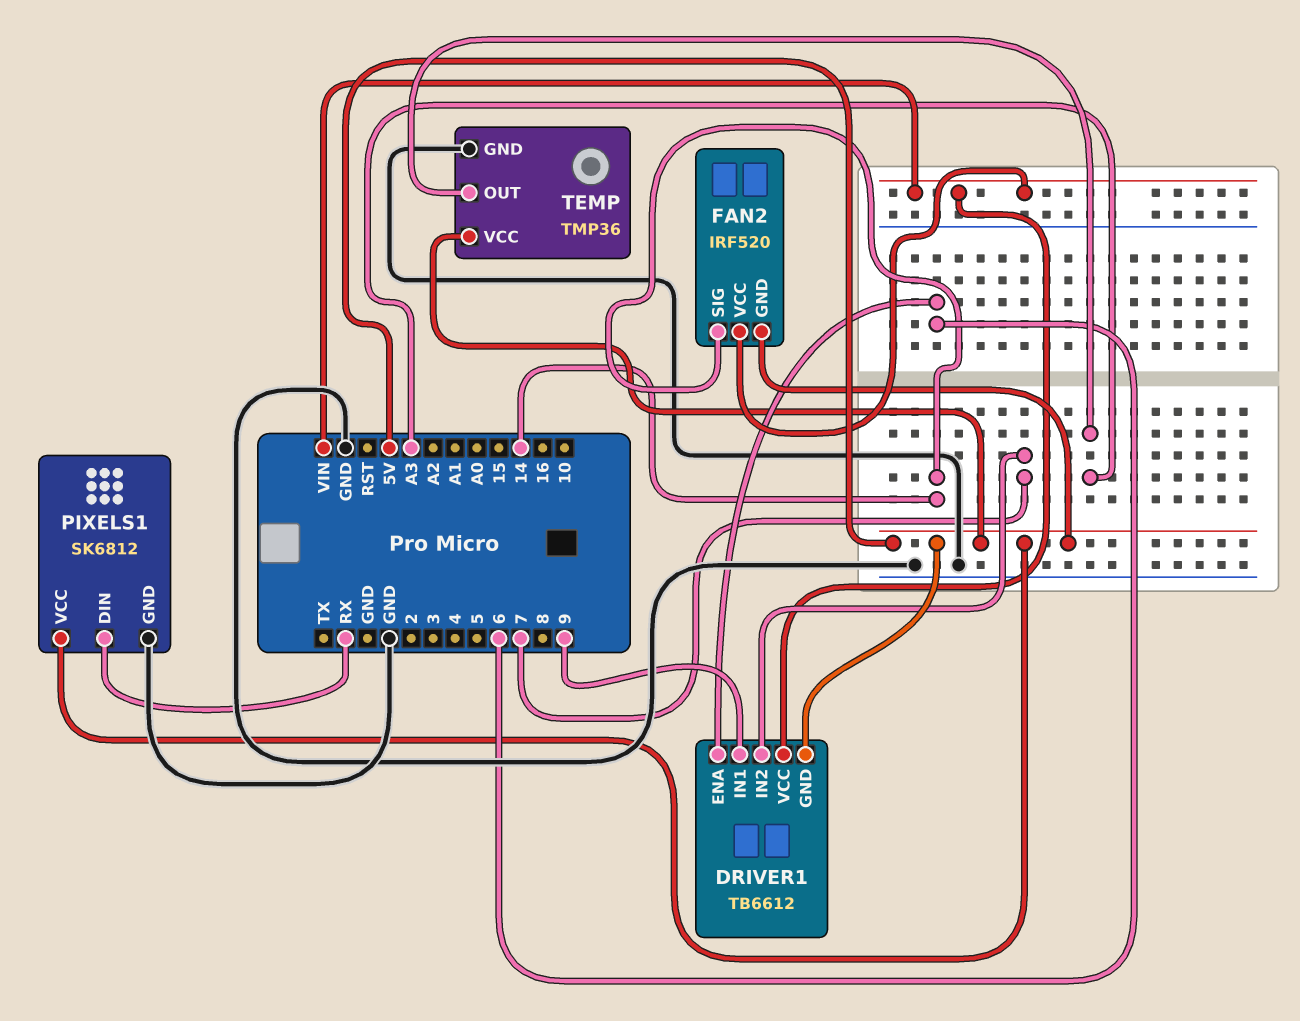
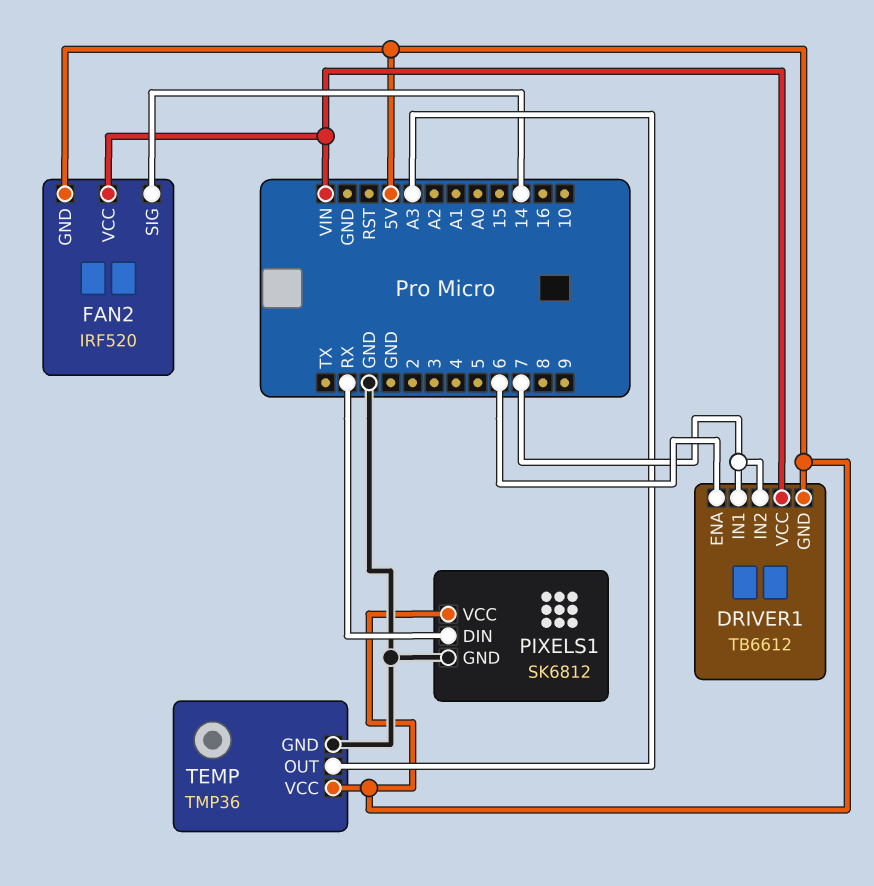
DRIVER1 pin IN1: 9 -> 7

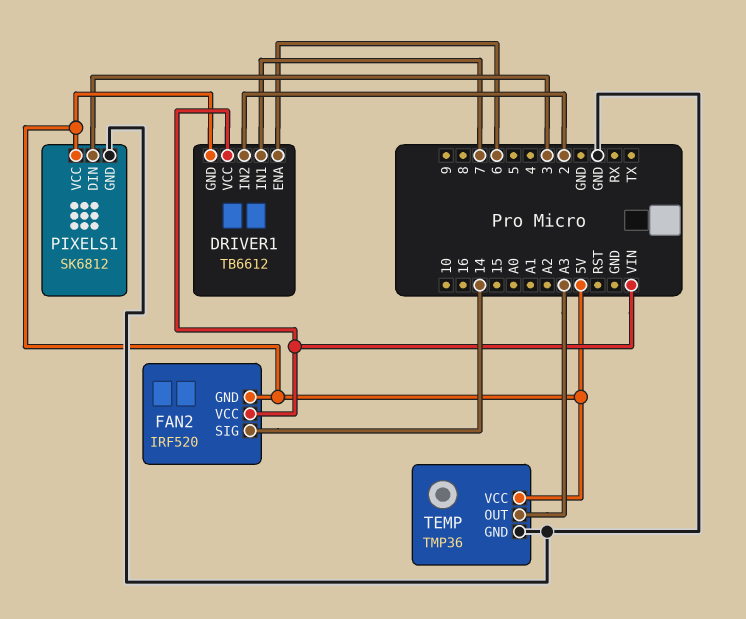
DRIVER1 pin IN2: 7 -> 2
PIXELS1 pin DIN: RX -> 3

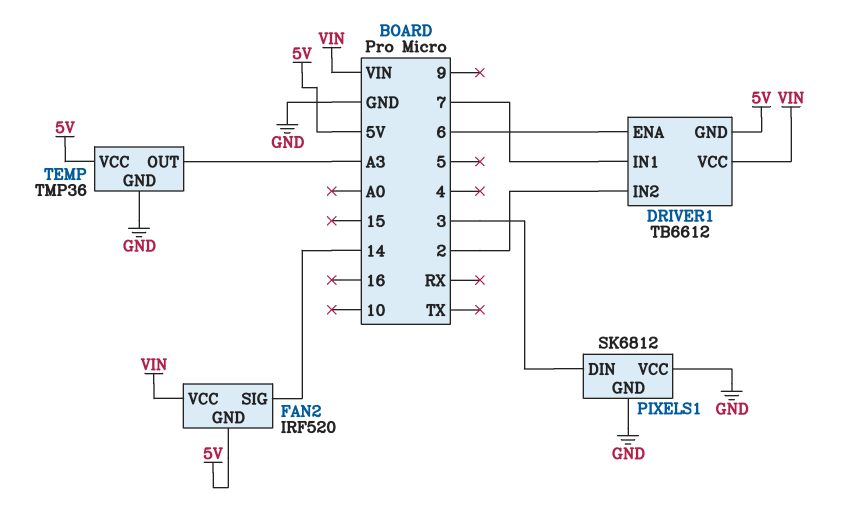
PIXELS1 pin VCC: 5V -> GND

